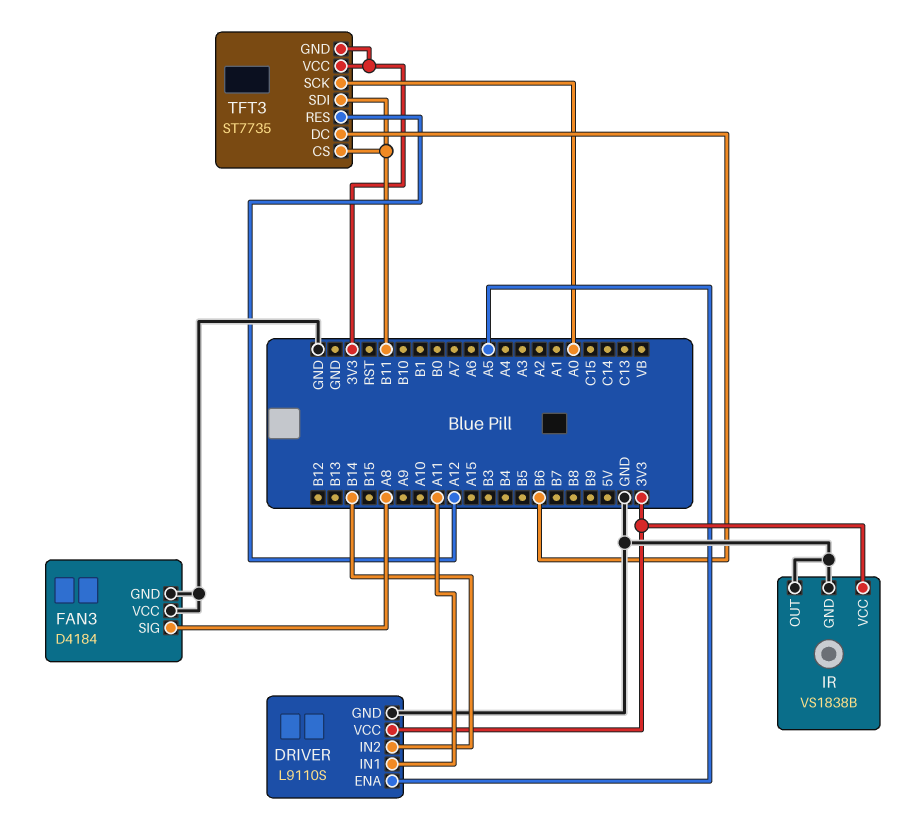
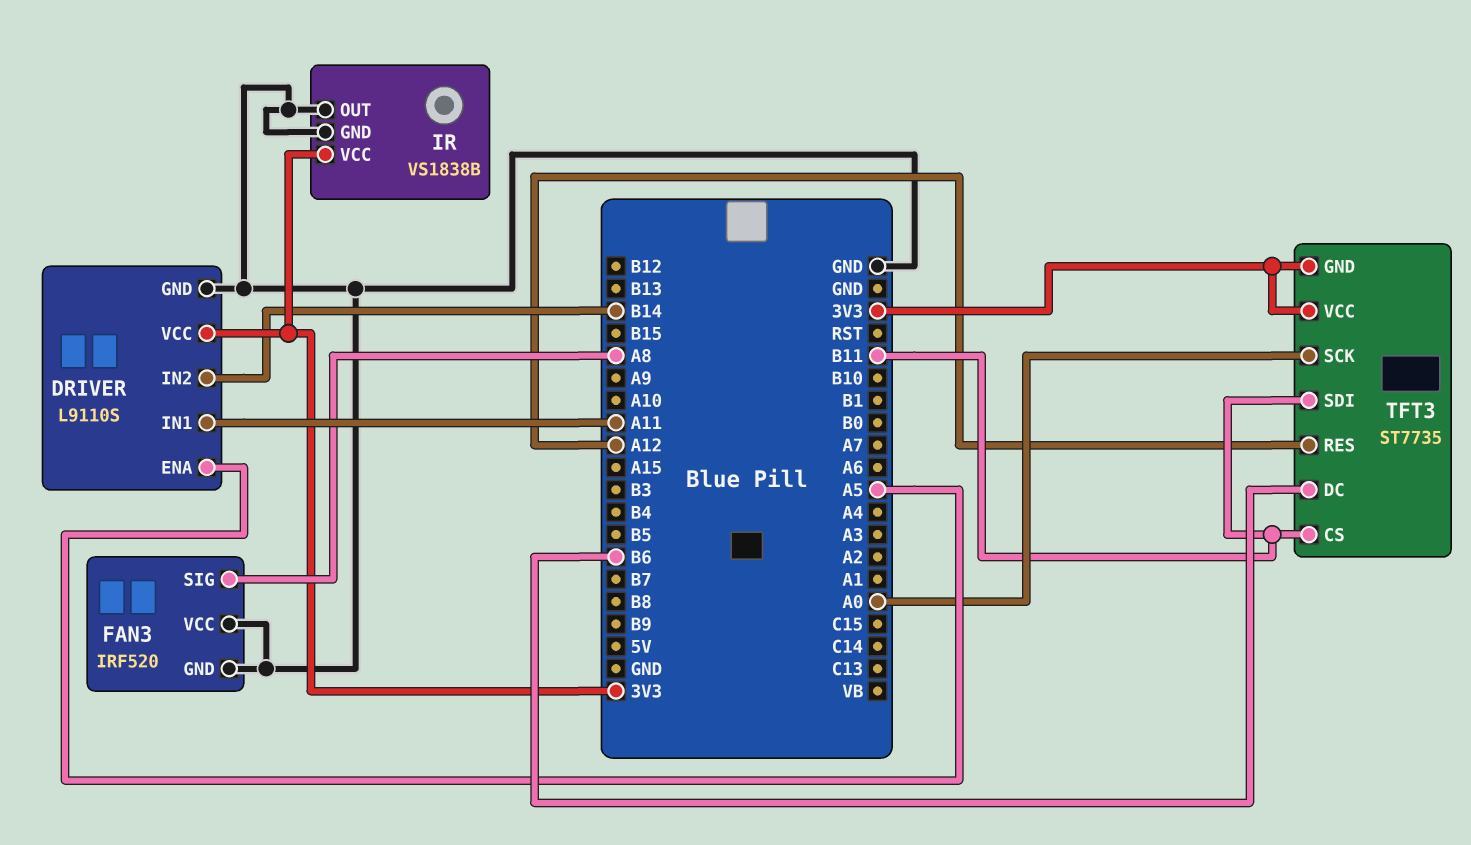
FAN3: D4184 -> IRF520

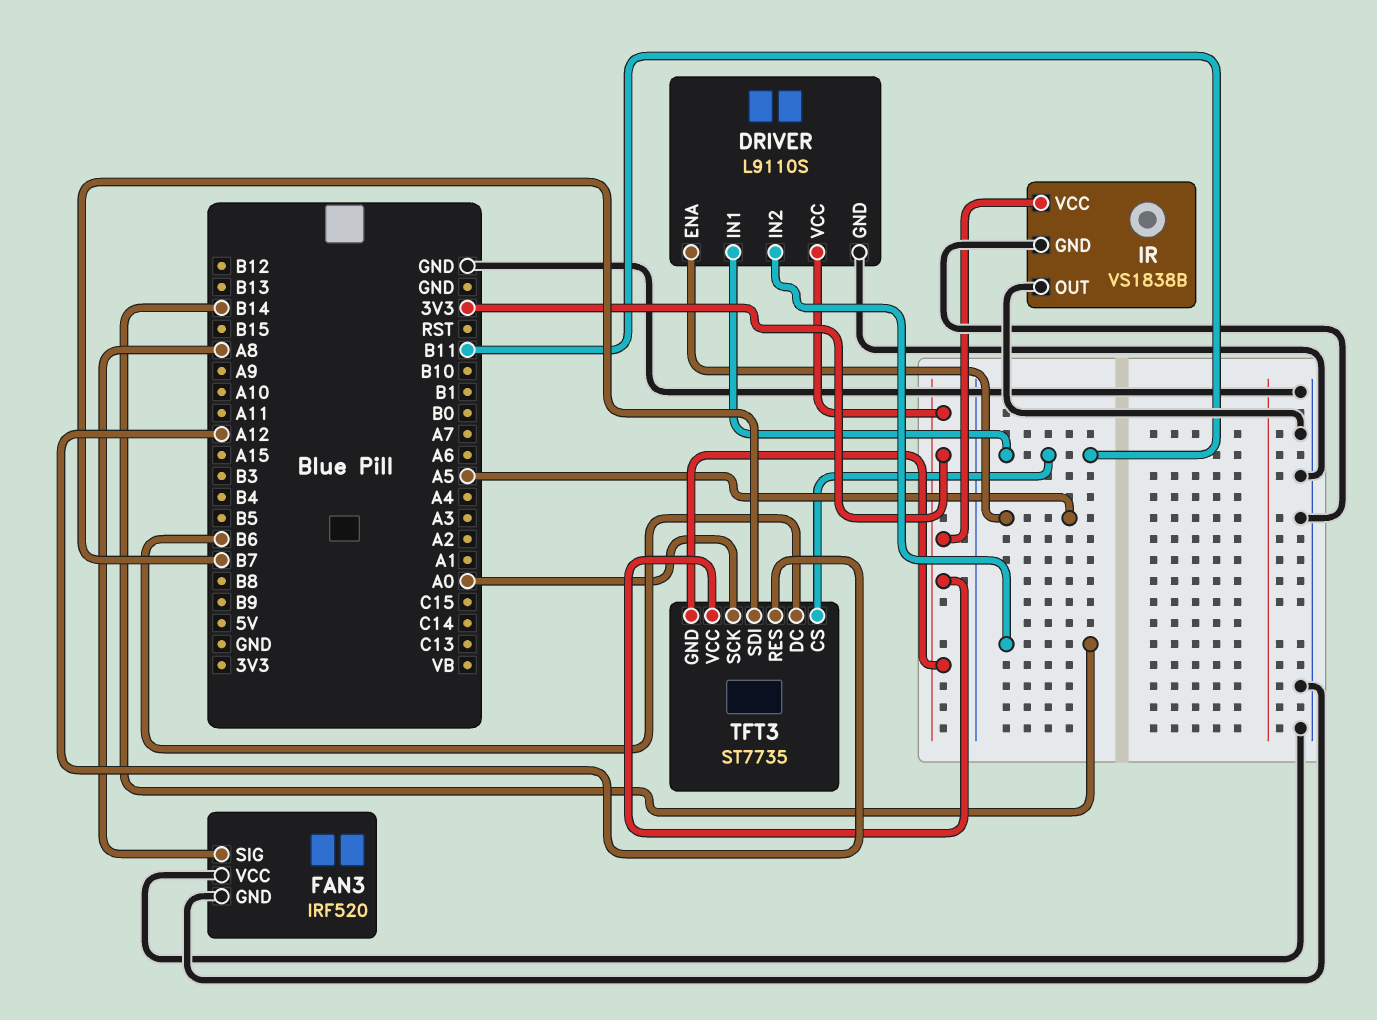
DRIVER pin IN1: A11 -> B11
TFT3 pin SDI: B11 -> B7

